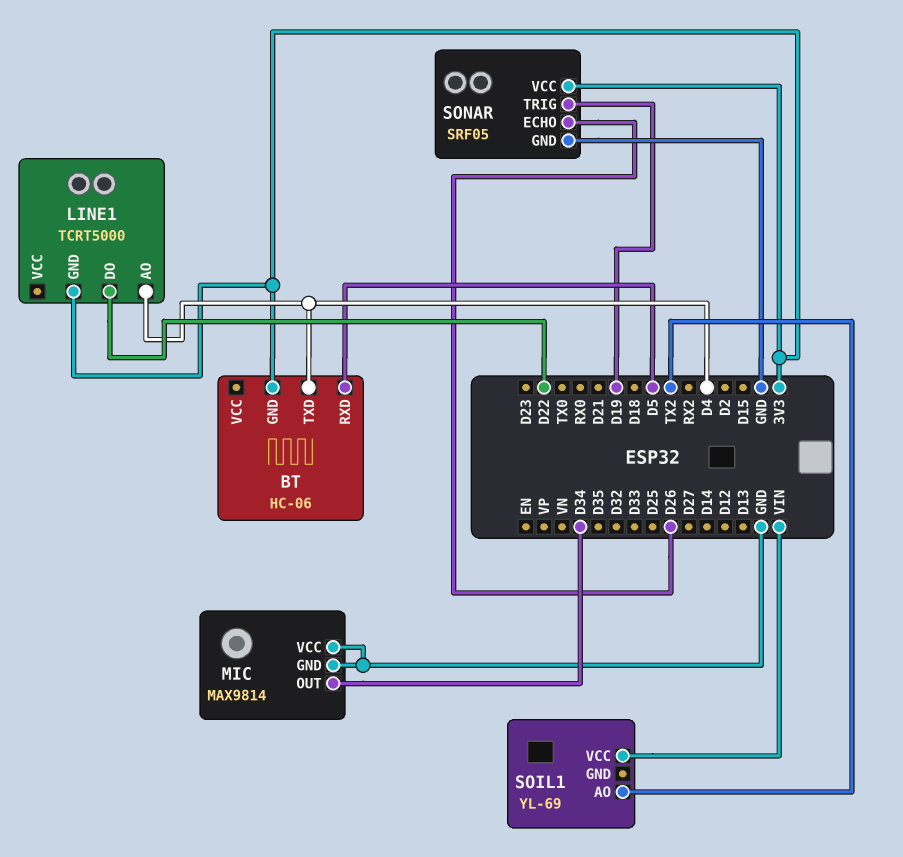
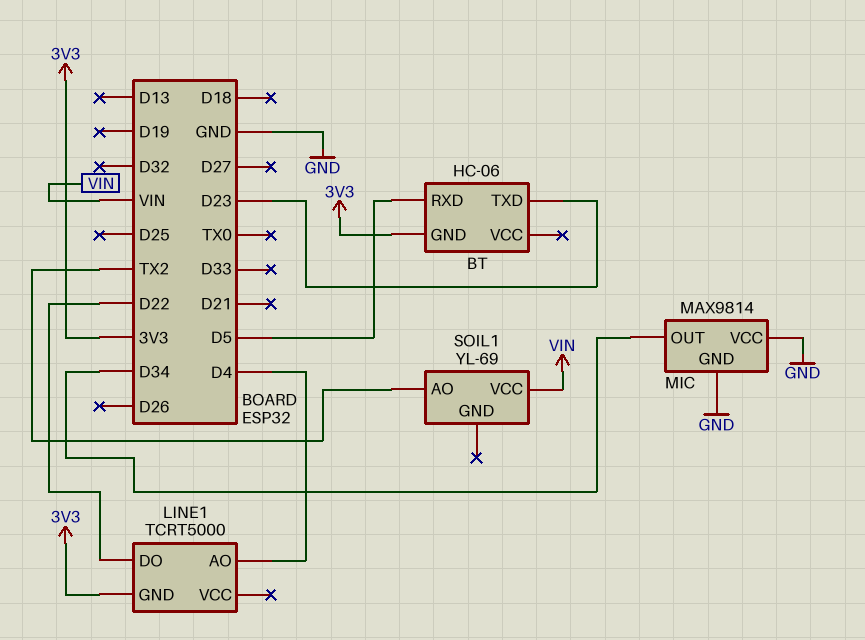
BT pin TXD: D4 -> D23
SONAR: SRF05 -> none
SONAR pin ECHO: D26 -> none
SONAR pin GND: GND -> none
SONAR pin TRIG: D19 -> none
SONAR pin VCC: 3V3 -> none

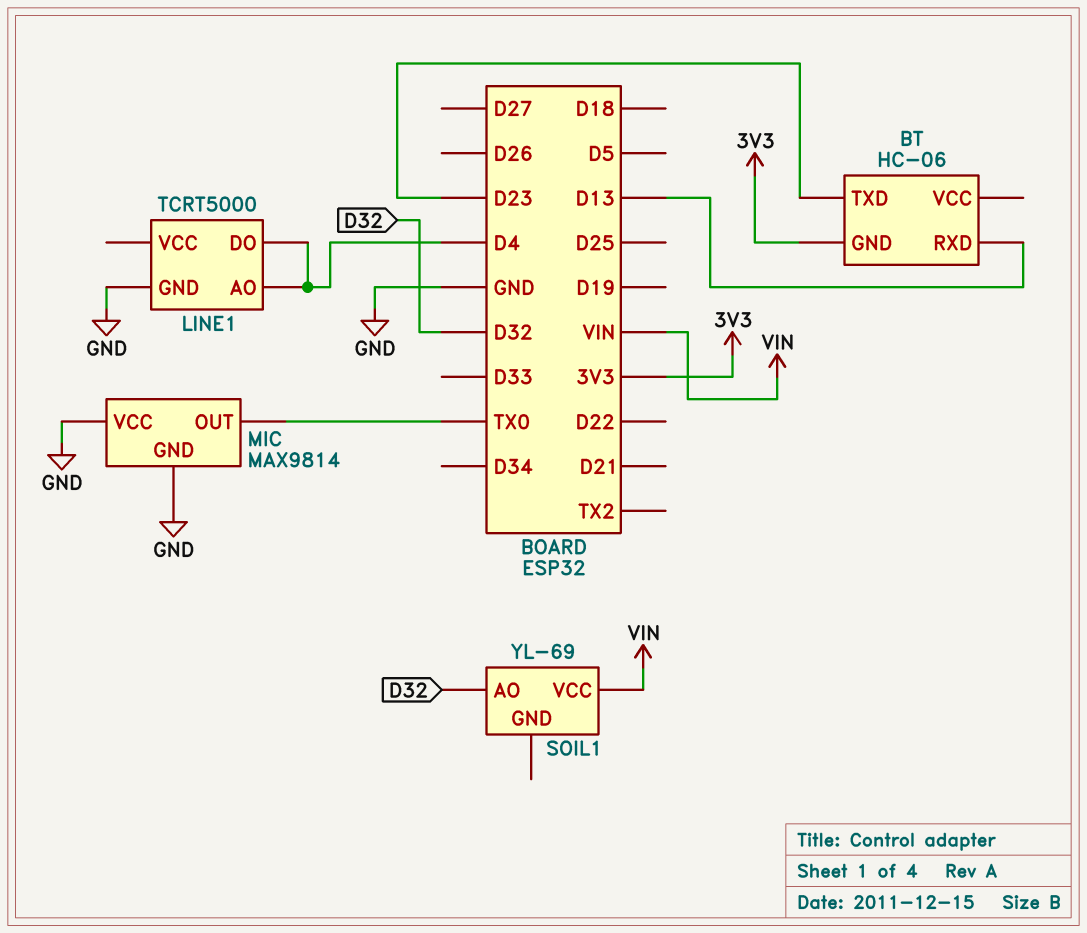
BT pin RXD: D5 -> D13
LINE1 pin DO: D22 -> D4
LINE1 pin GND: 3V3 -> GND
MIC pin OUT: D34 -> TX0
SOIL1 pin AO: TX2 -> D32

